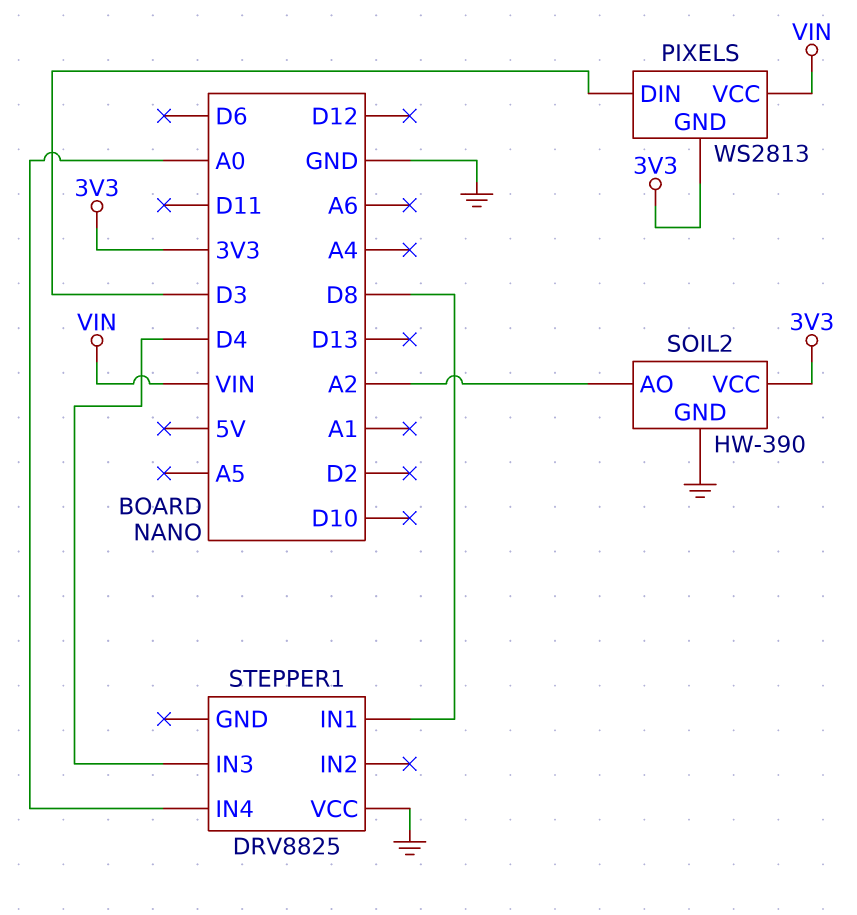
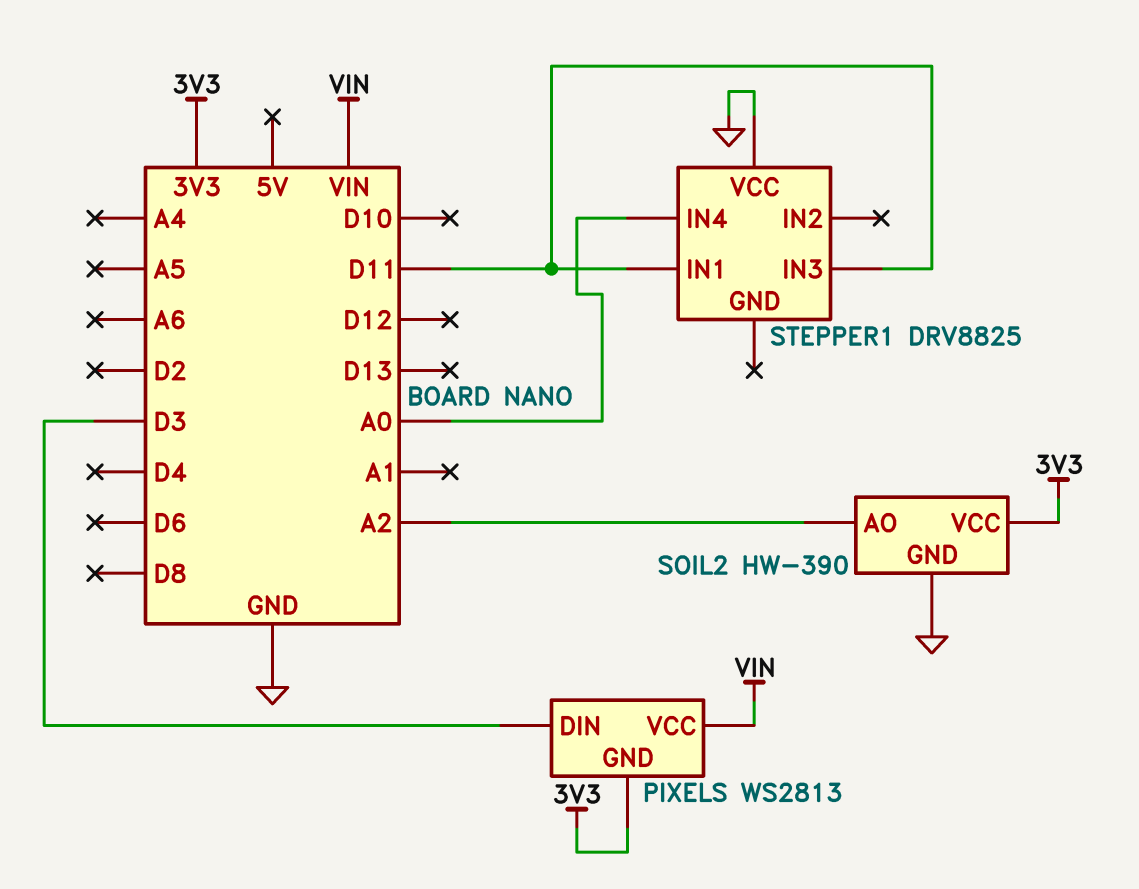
STEPPER1 pin IN1: D8 -> D11
STEPPER1 pin IN3: D4 -> D11

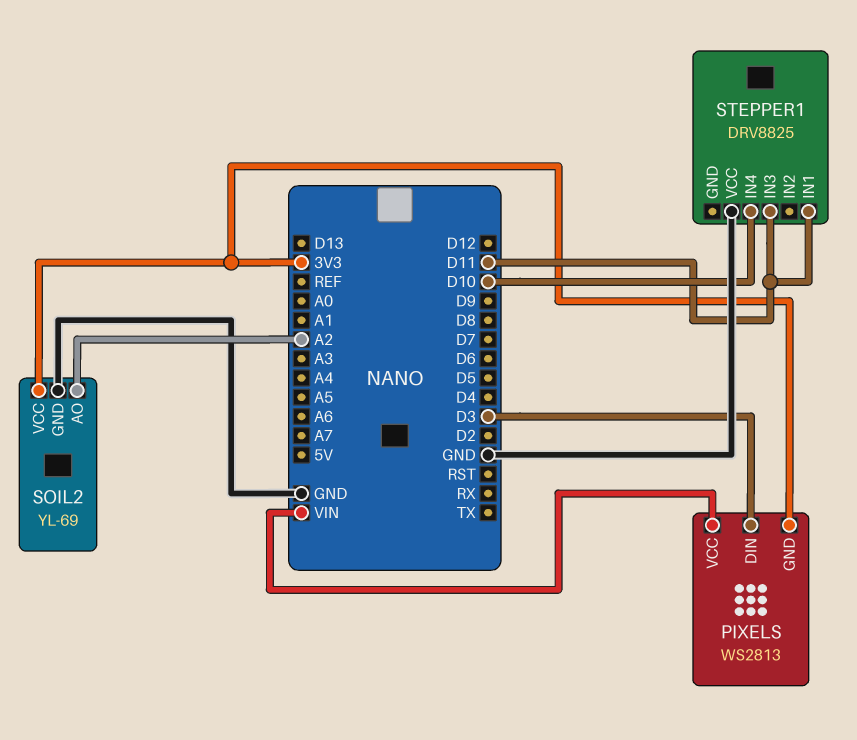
SOIL2: HW-390 -> YL-69
STEPPER1 pin IN4: A0 -> D10

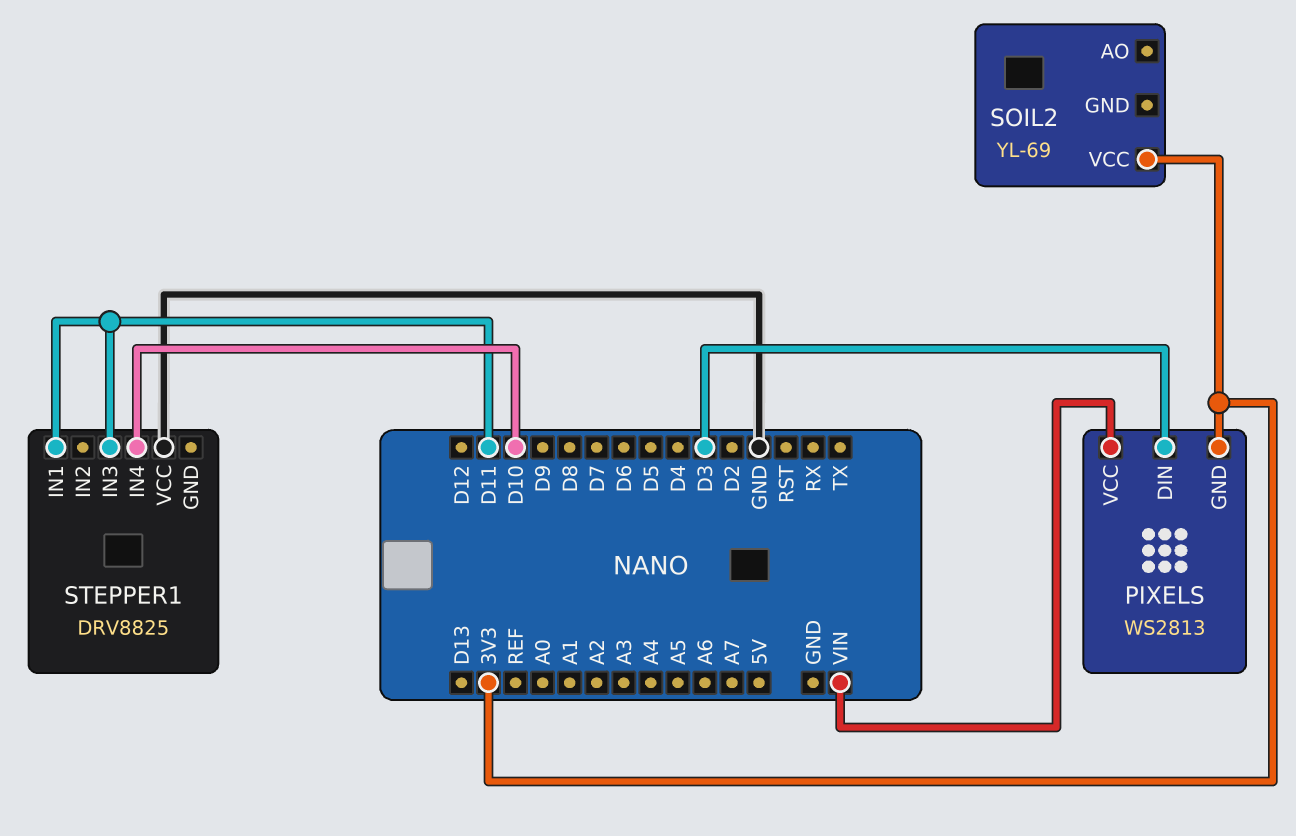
SOIL2 pin AO: A2 -> none
SOIL2 pin GND: GND -> none

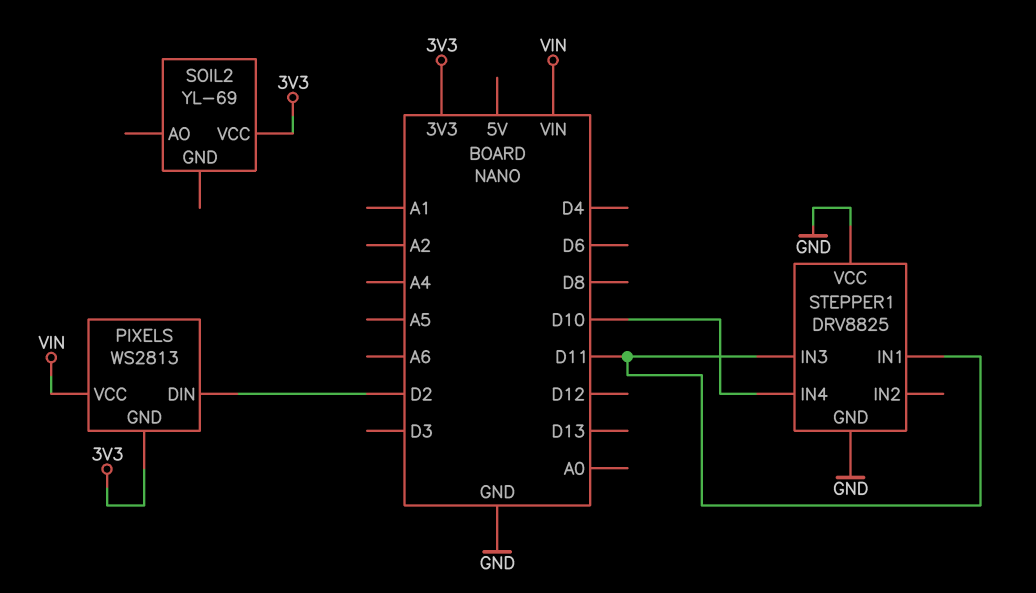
PIXELS pin DIN: D3 -> D2
STEPPER1 pin GND: none -> GND

